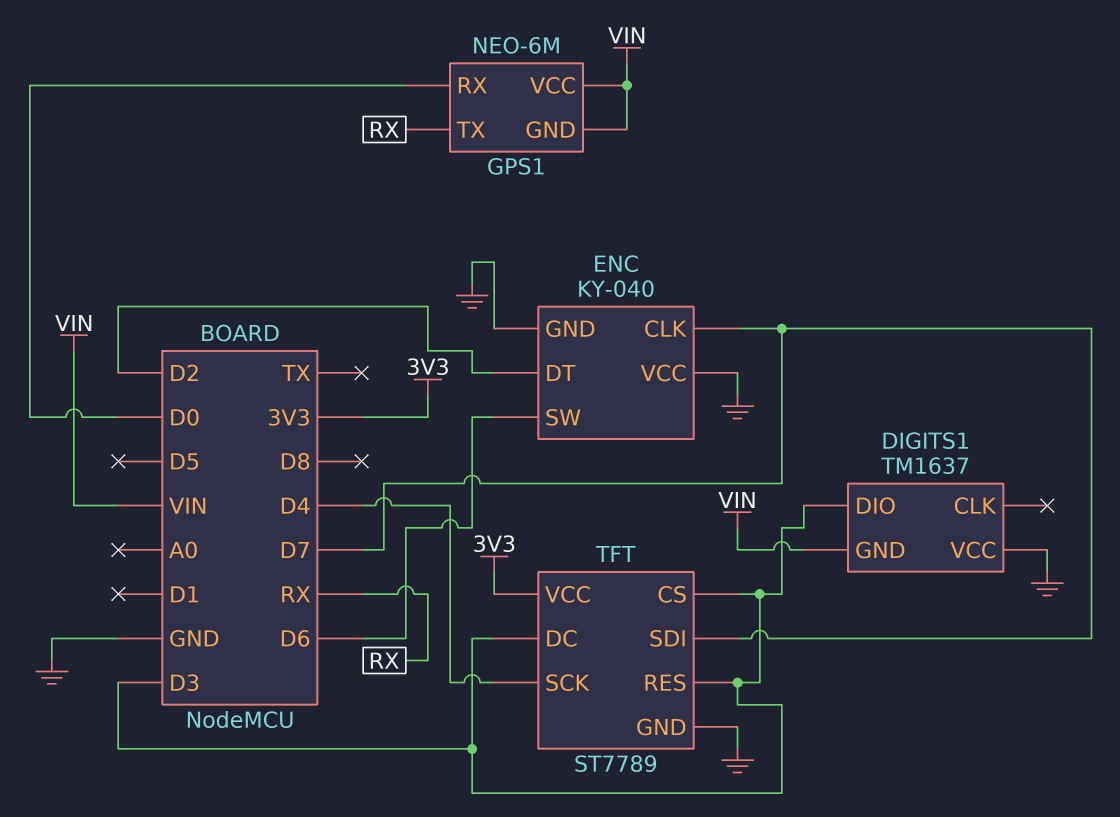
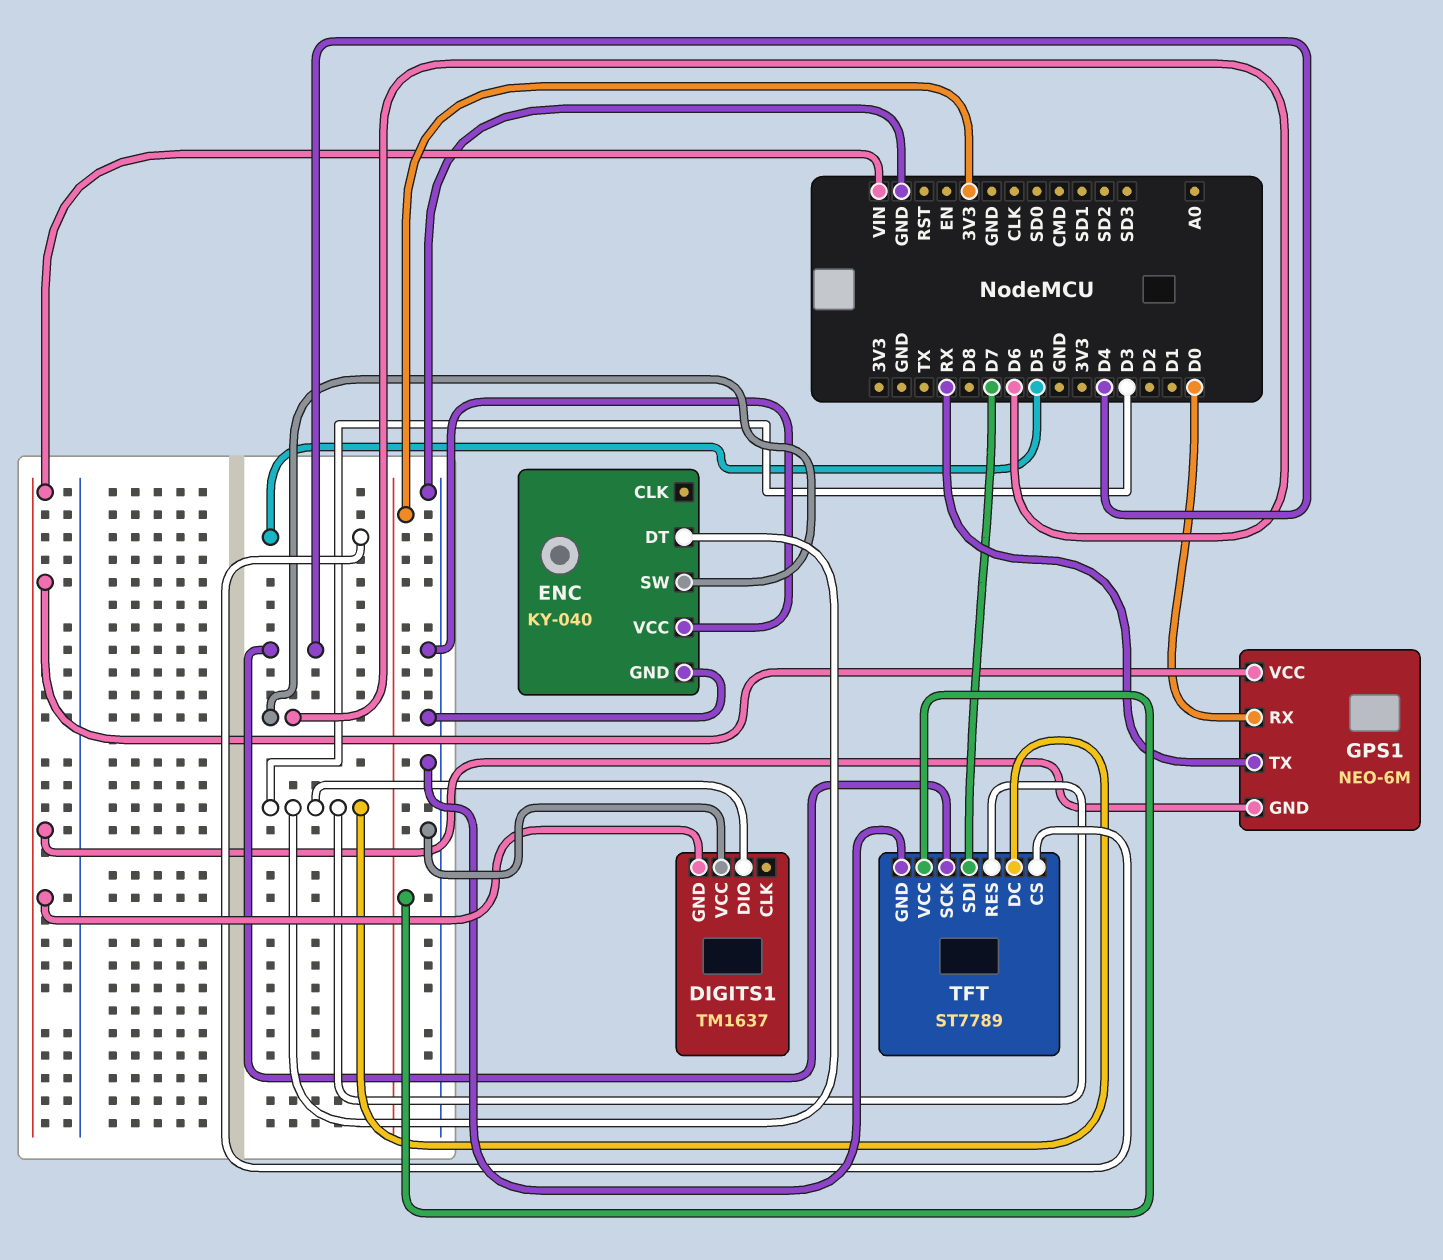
ENC pin CLK: D7 -> none
ENC pin DT: D2 -> D3
TFT pin CS: D3 -> D5

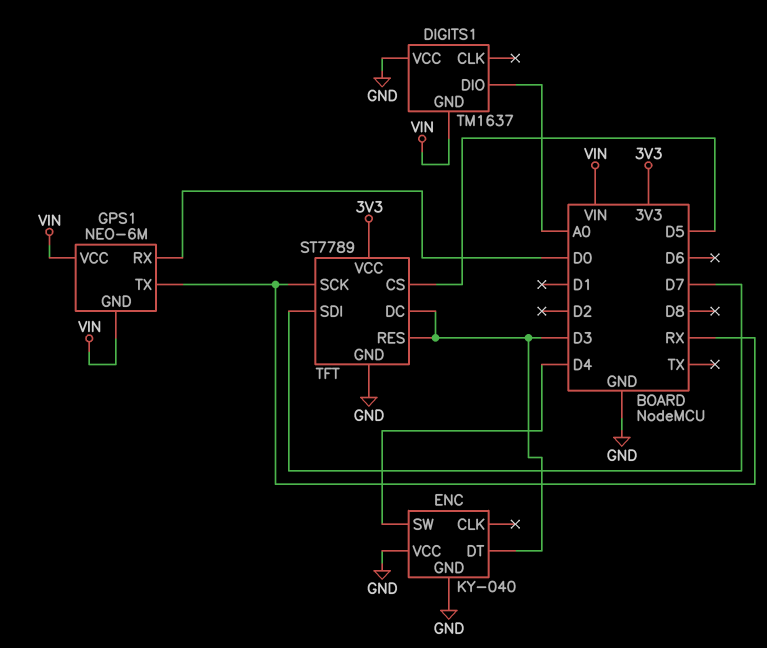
DIGITS1 pin DIO: D3 -> A0
ENC pin SW: D6 -> D4
TFT pin SCK: D4 -> RX

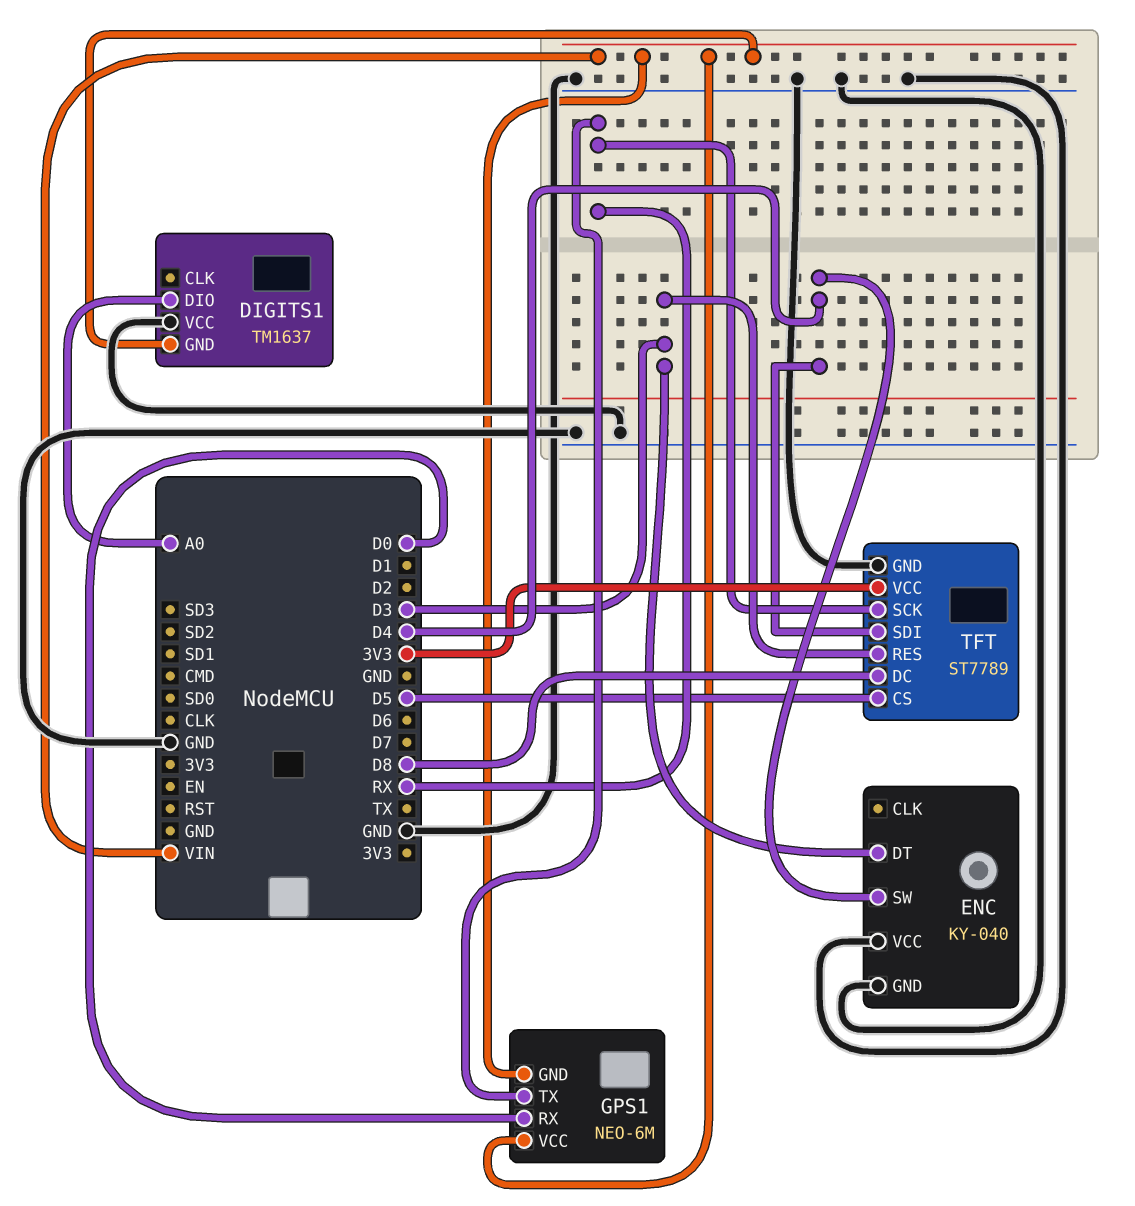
TFT pin DC: D3 -> D8
TFT pin SDI: D7 -> D4

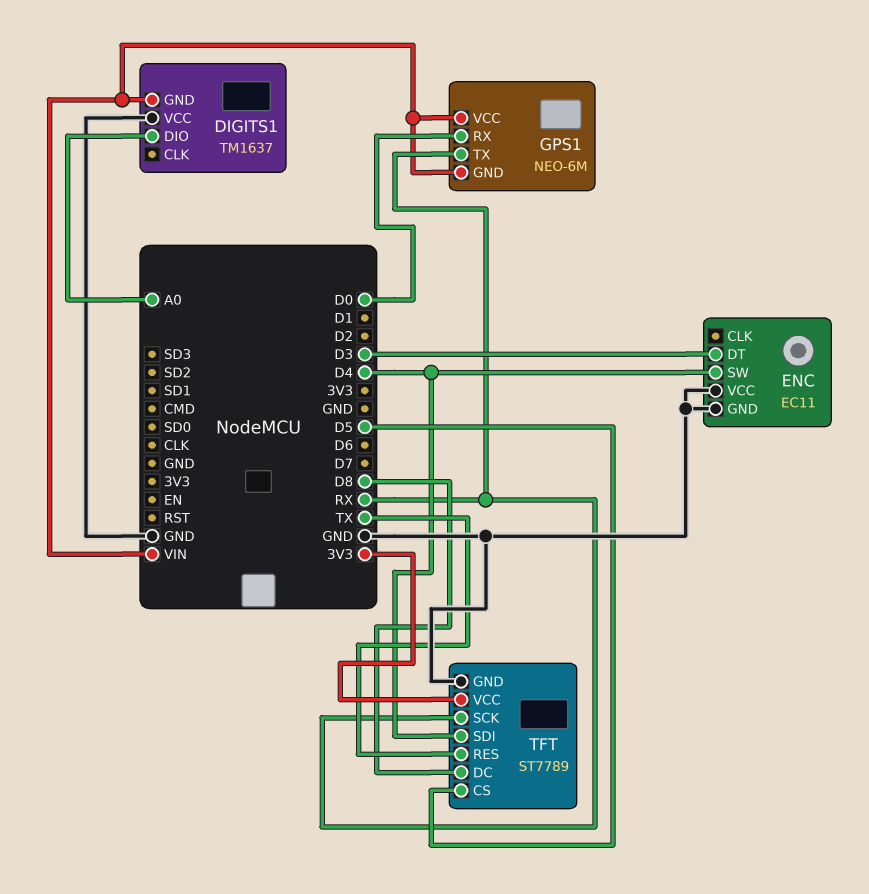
ENC: KY-040 -> EC11
TFT pin RES: D3 -> TX

